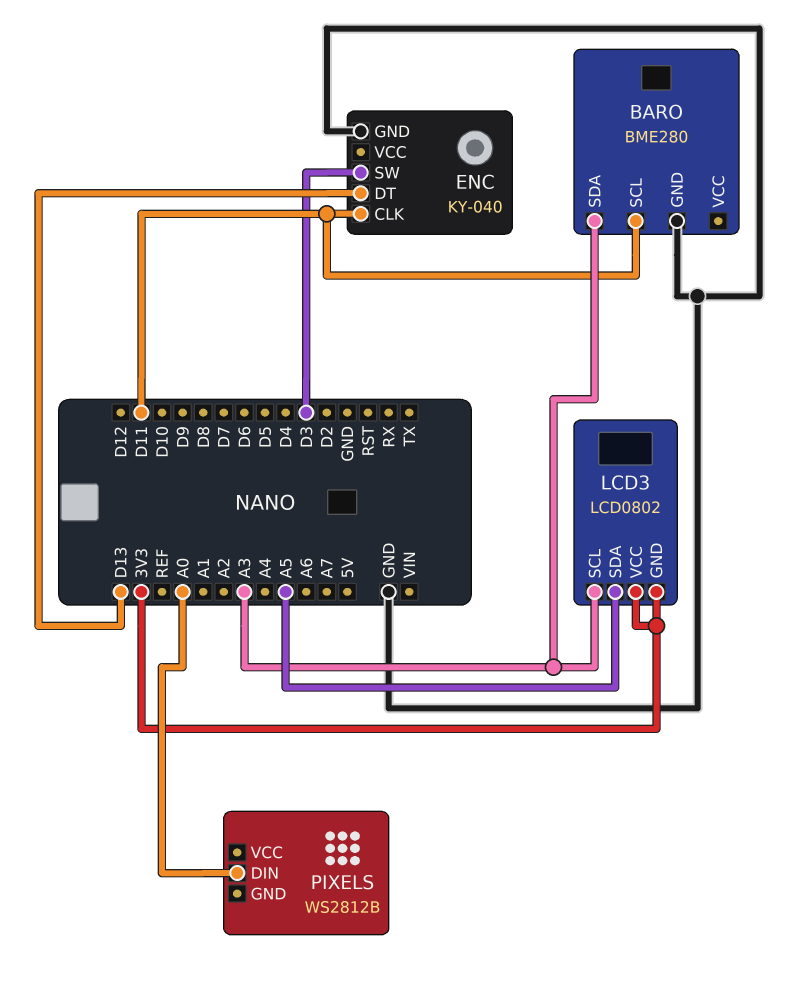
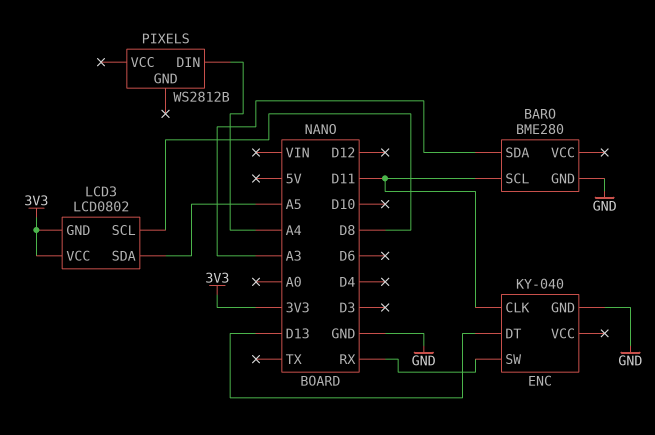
ENC pin SW: D3 -> RX
LCD3 pin SCL: A3 -> D8
PIXELS pin DIN: A0 -> A4

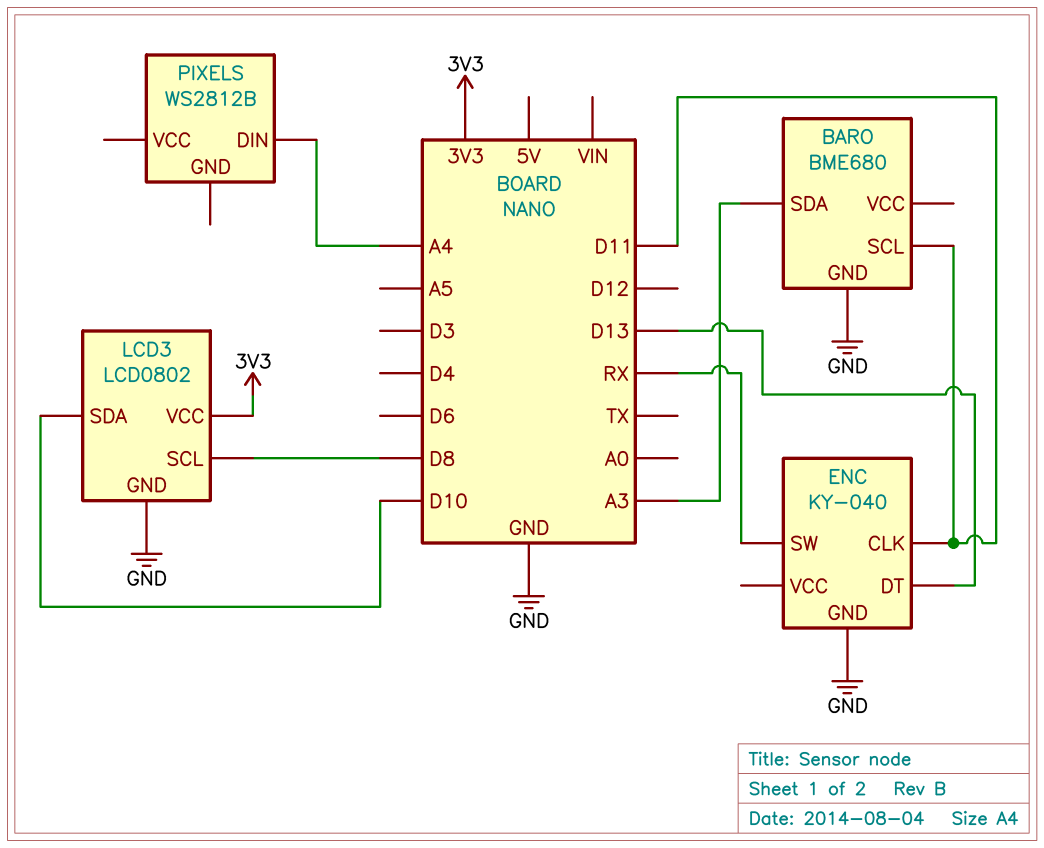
BARO: BME280 -> BME680
LCD3 pin GND: 3V3 -> GND
LCD3 pin SDA: A5 -> D10

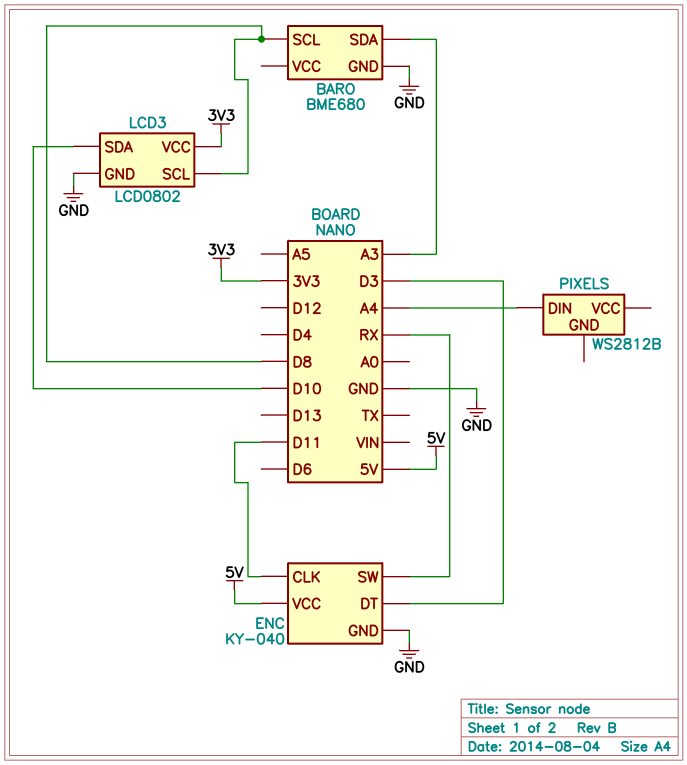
BARO pin SCL: D11 -> D8
ENC pin DT: D13 -> D3
ENC pin VCC: none -> 5V

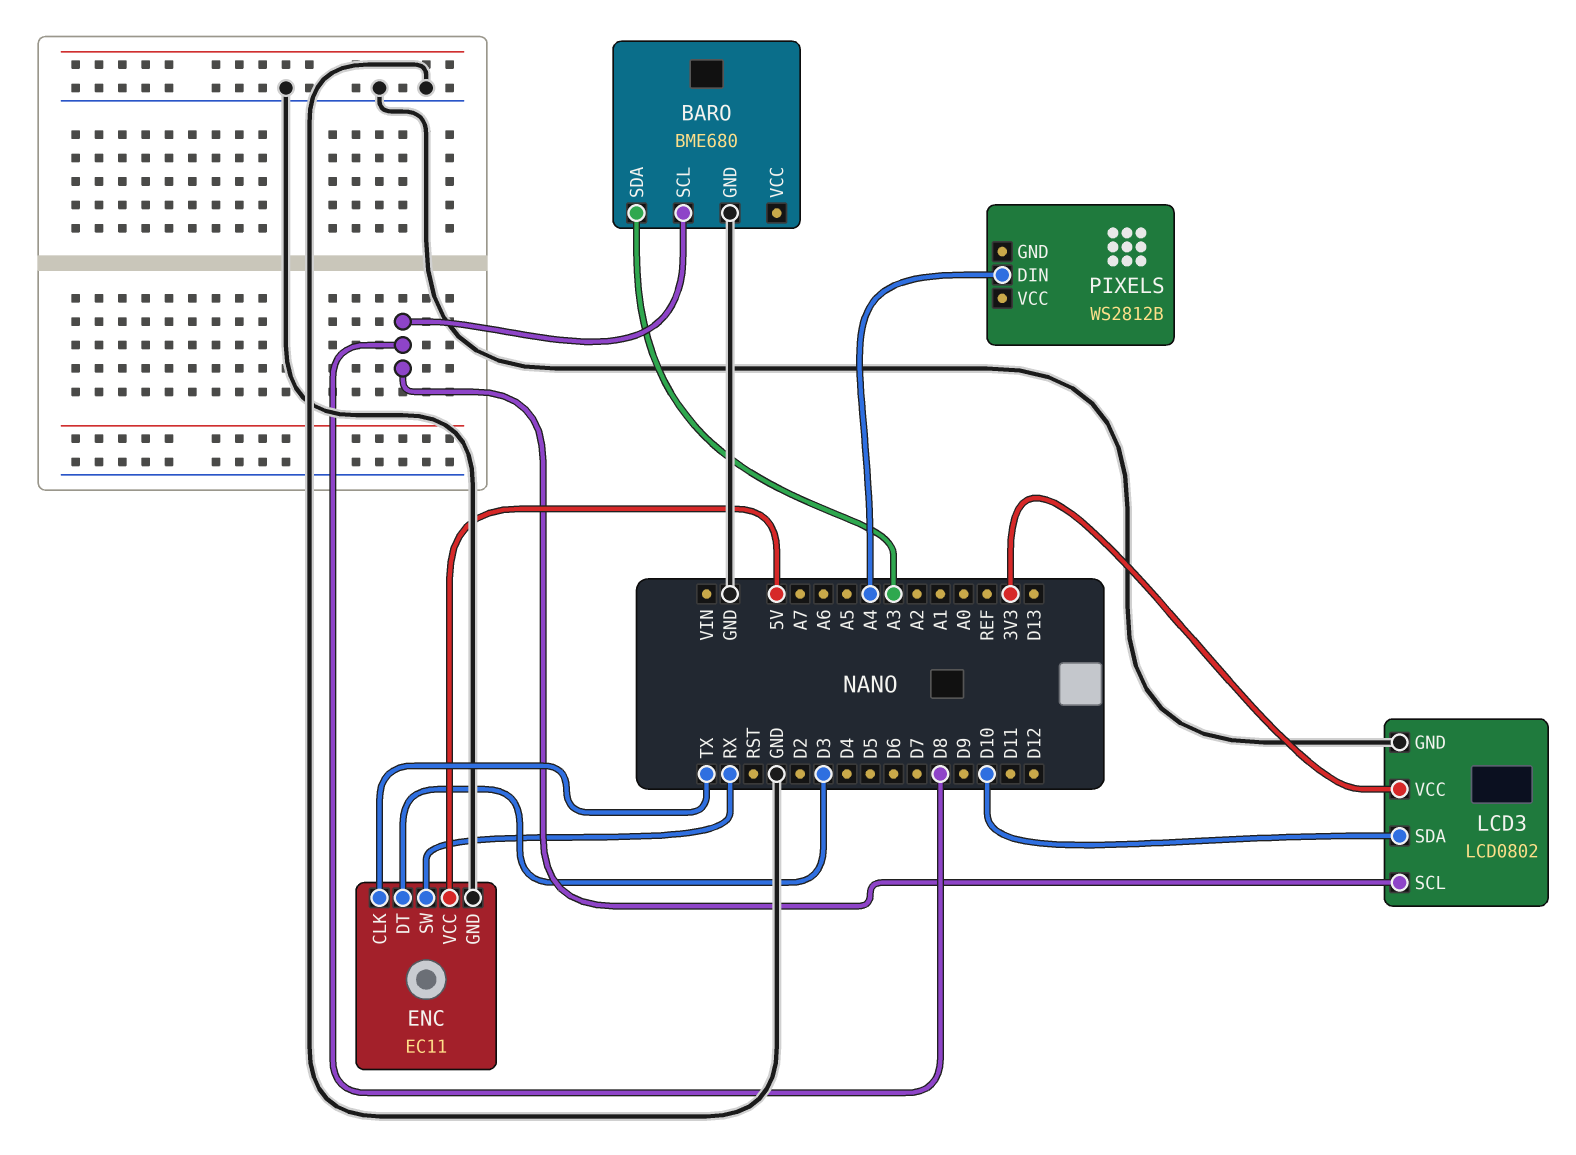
ENC: KY-040 -> EC11
ENC pin CLK: D11 -> TX

